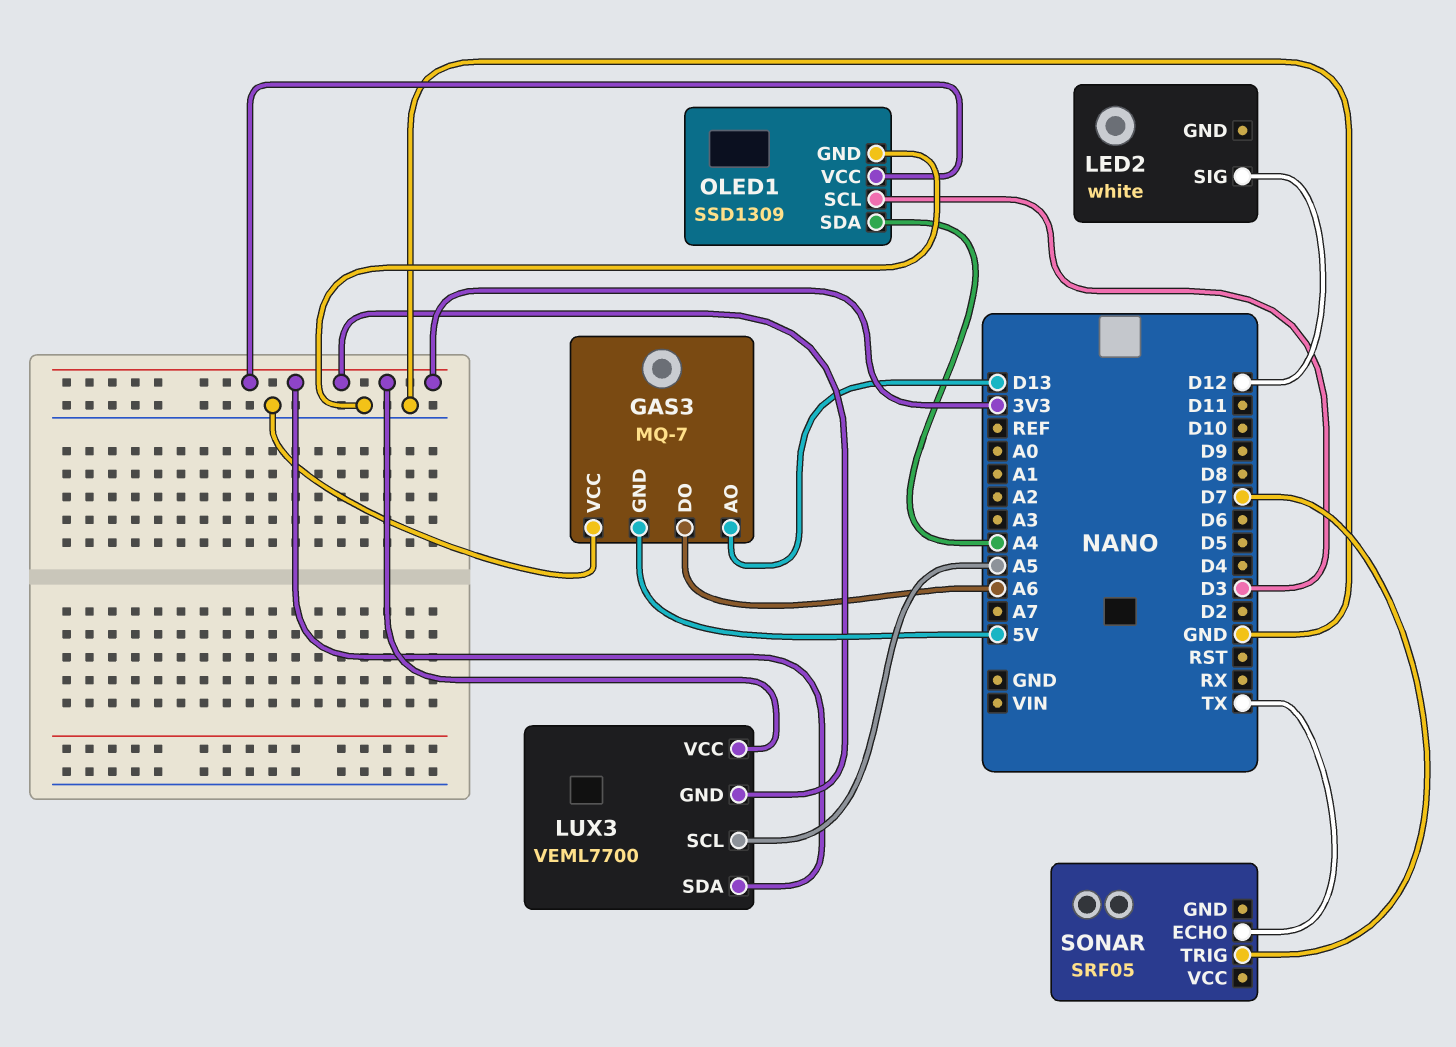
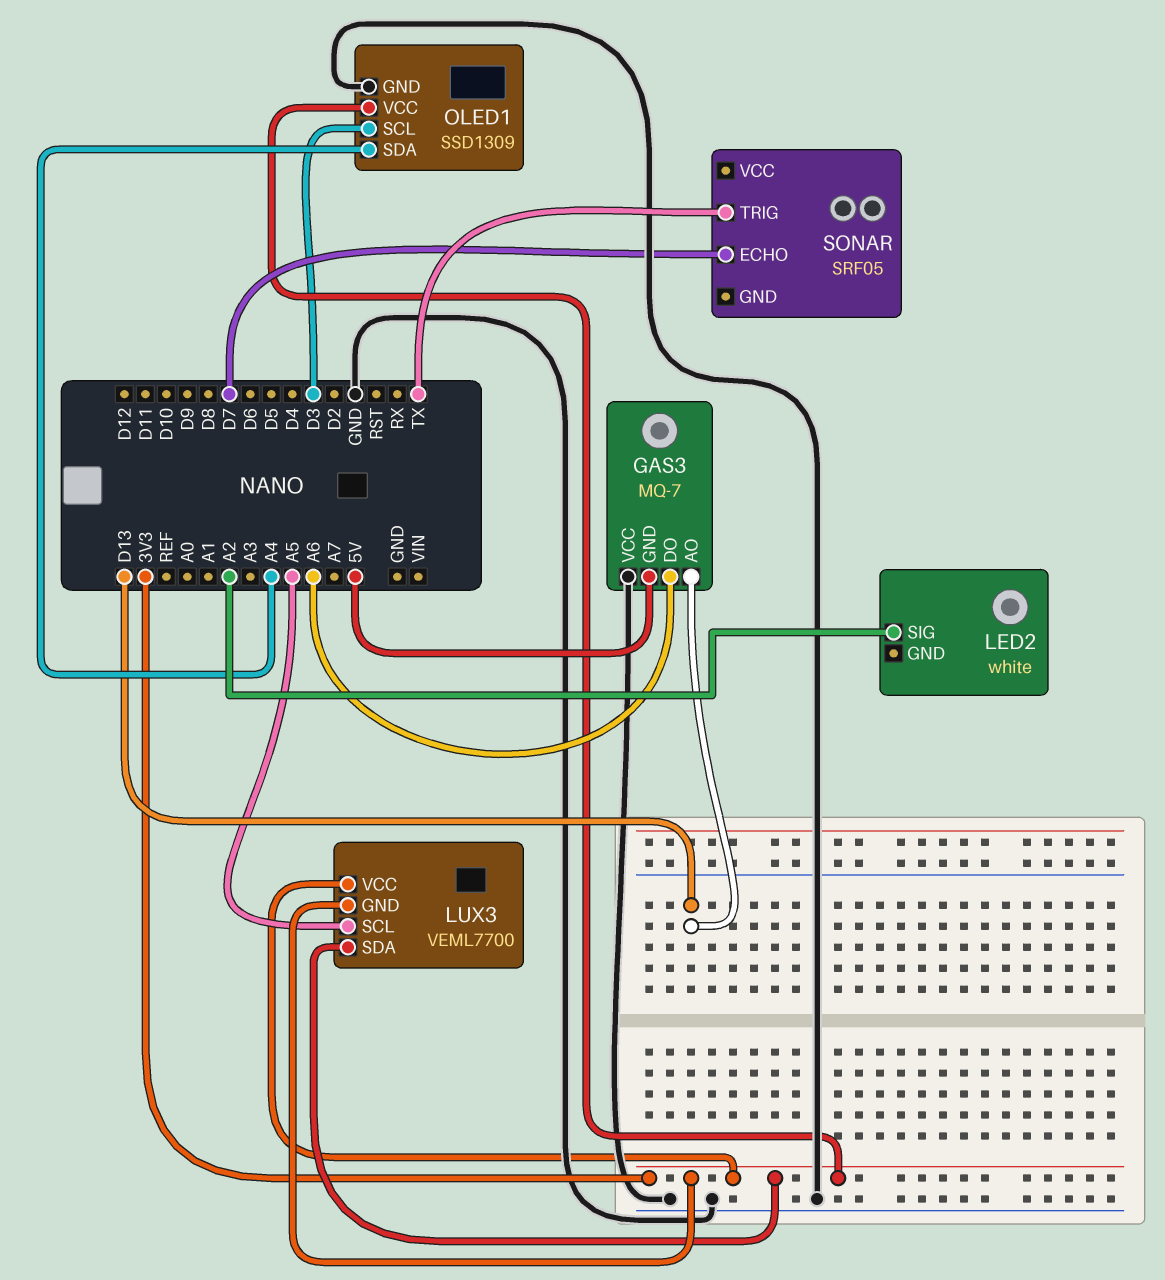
LED2 pin SIG: D12 -> A2
SONAR pin ECHO: TX -> D7
SONAR pin TRIG: D7 -> TX

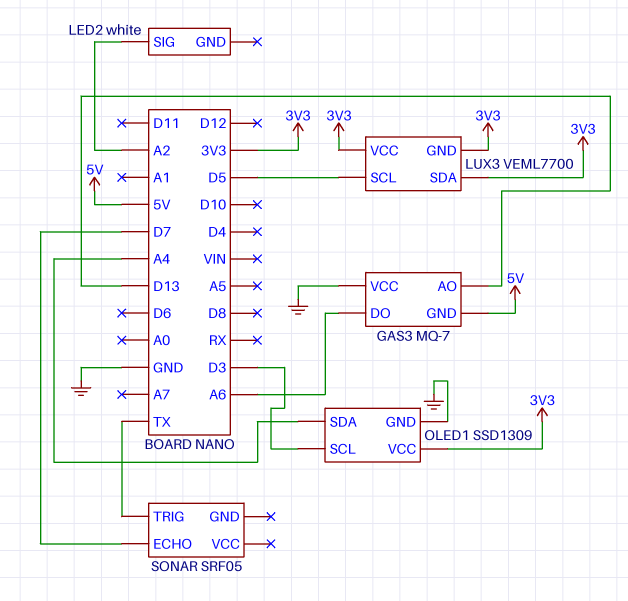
LUX3 pin SCL: A5 -> D5

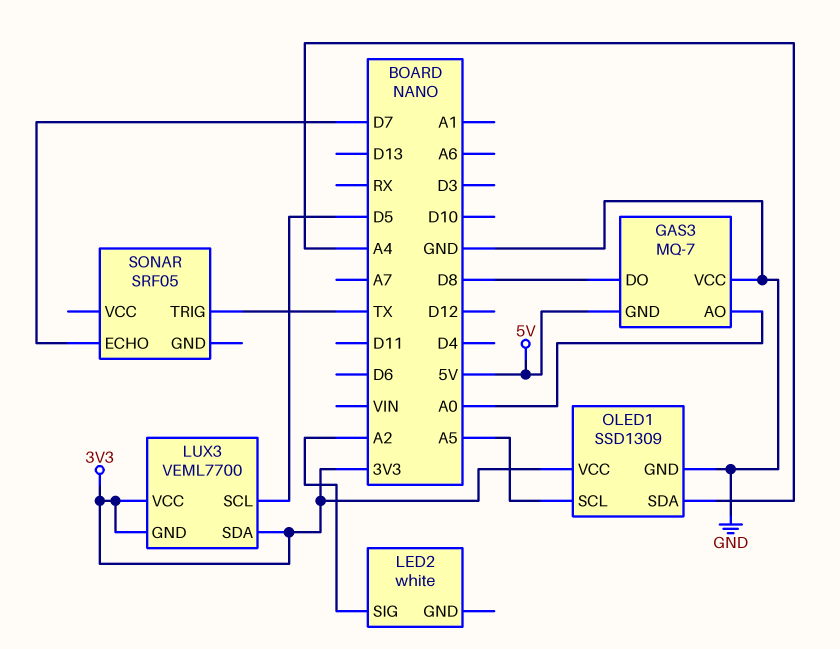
GAS3 pin AO: D13 -> A0
GAS3 pin DO: A6 -> D8
OLED1 pin SCL: D3 -> A5

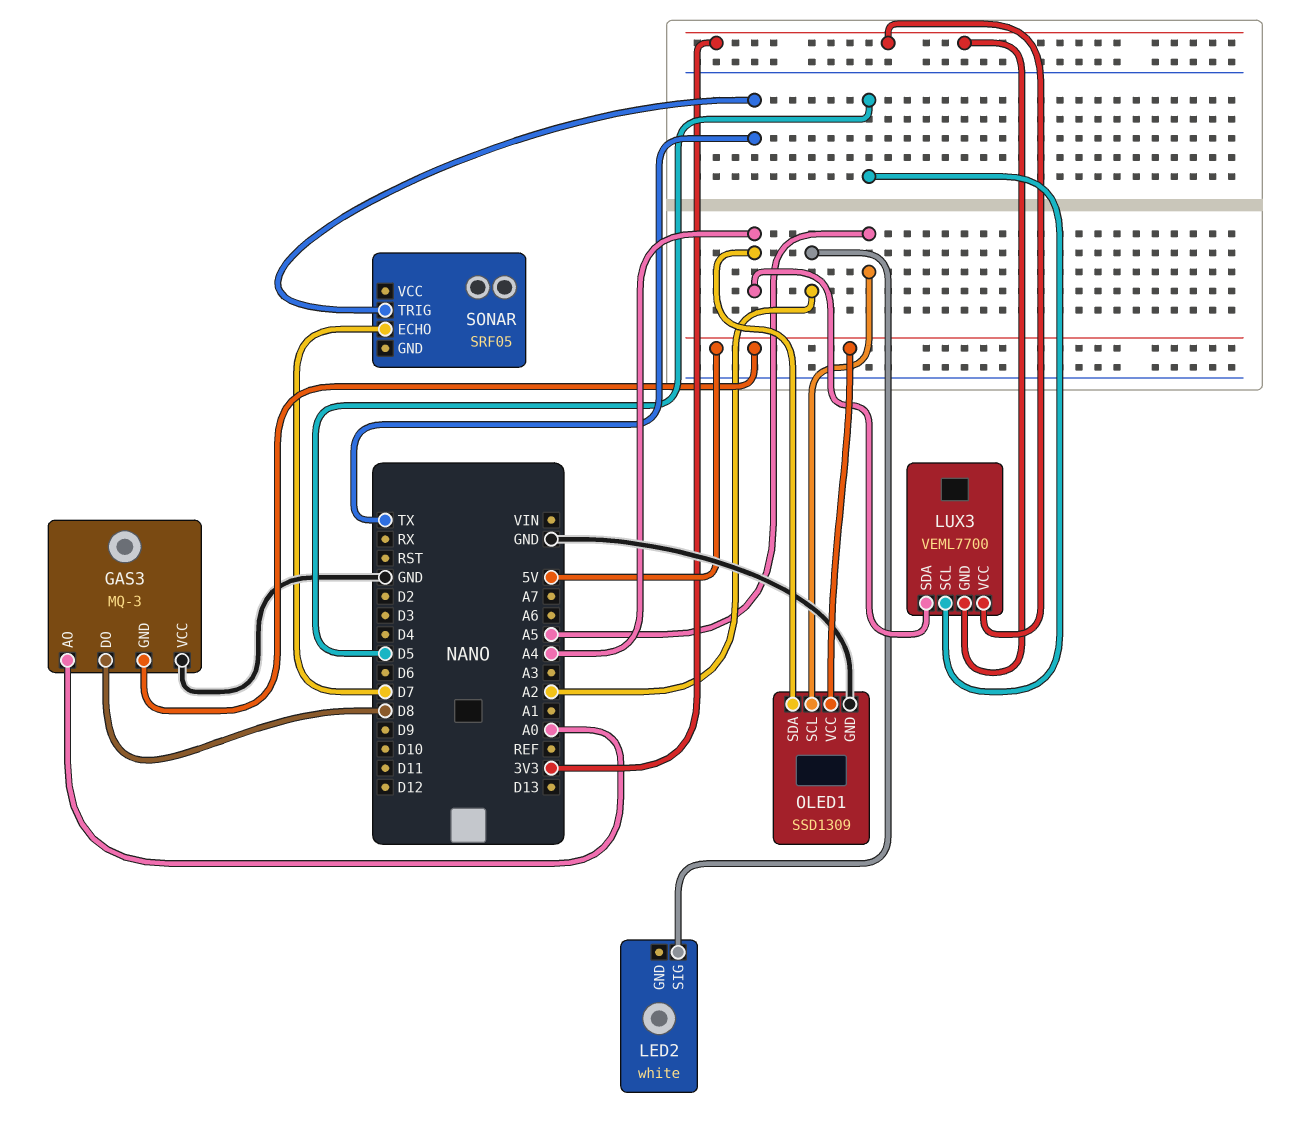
GAS3: MQ-7 -> MQ-3
LUX3 pin SDA: 3V3 -> A4
OLED1 pin VCC: 3V3 -> 5V

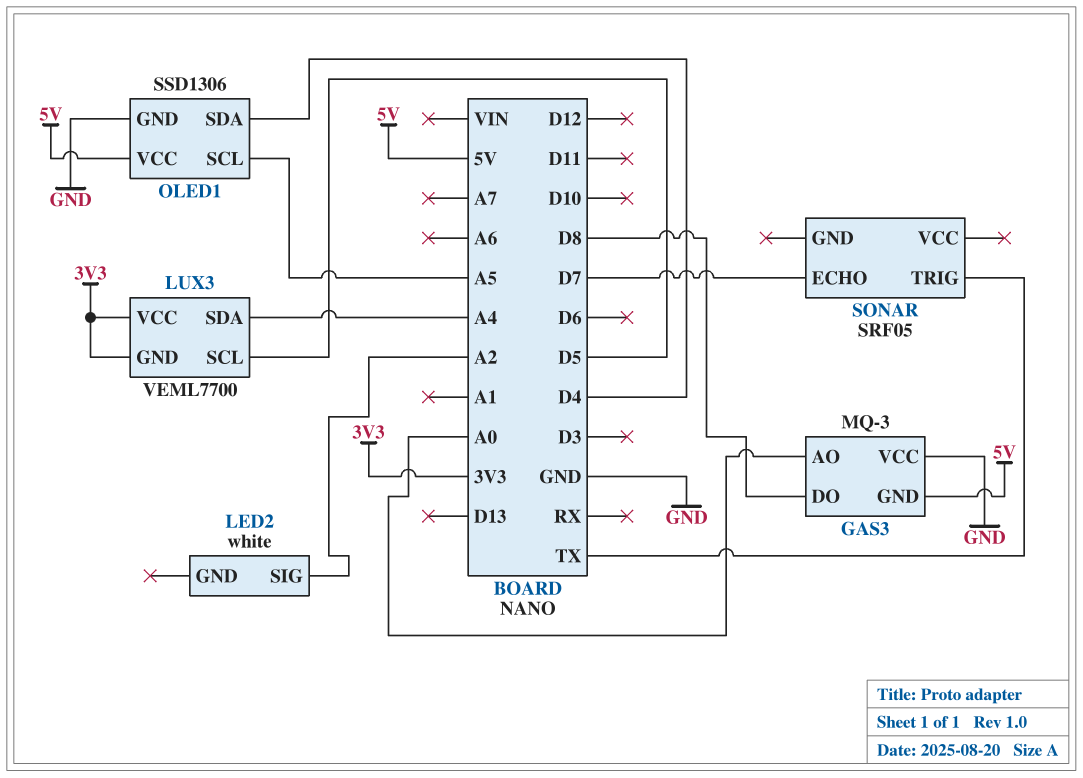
OLED1: SSD1309 -> SSD1306
OLED1 pin SDA: A4 -> D4

